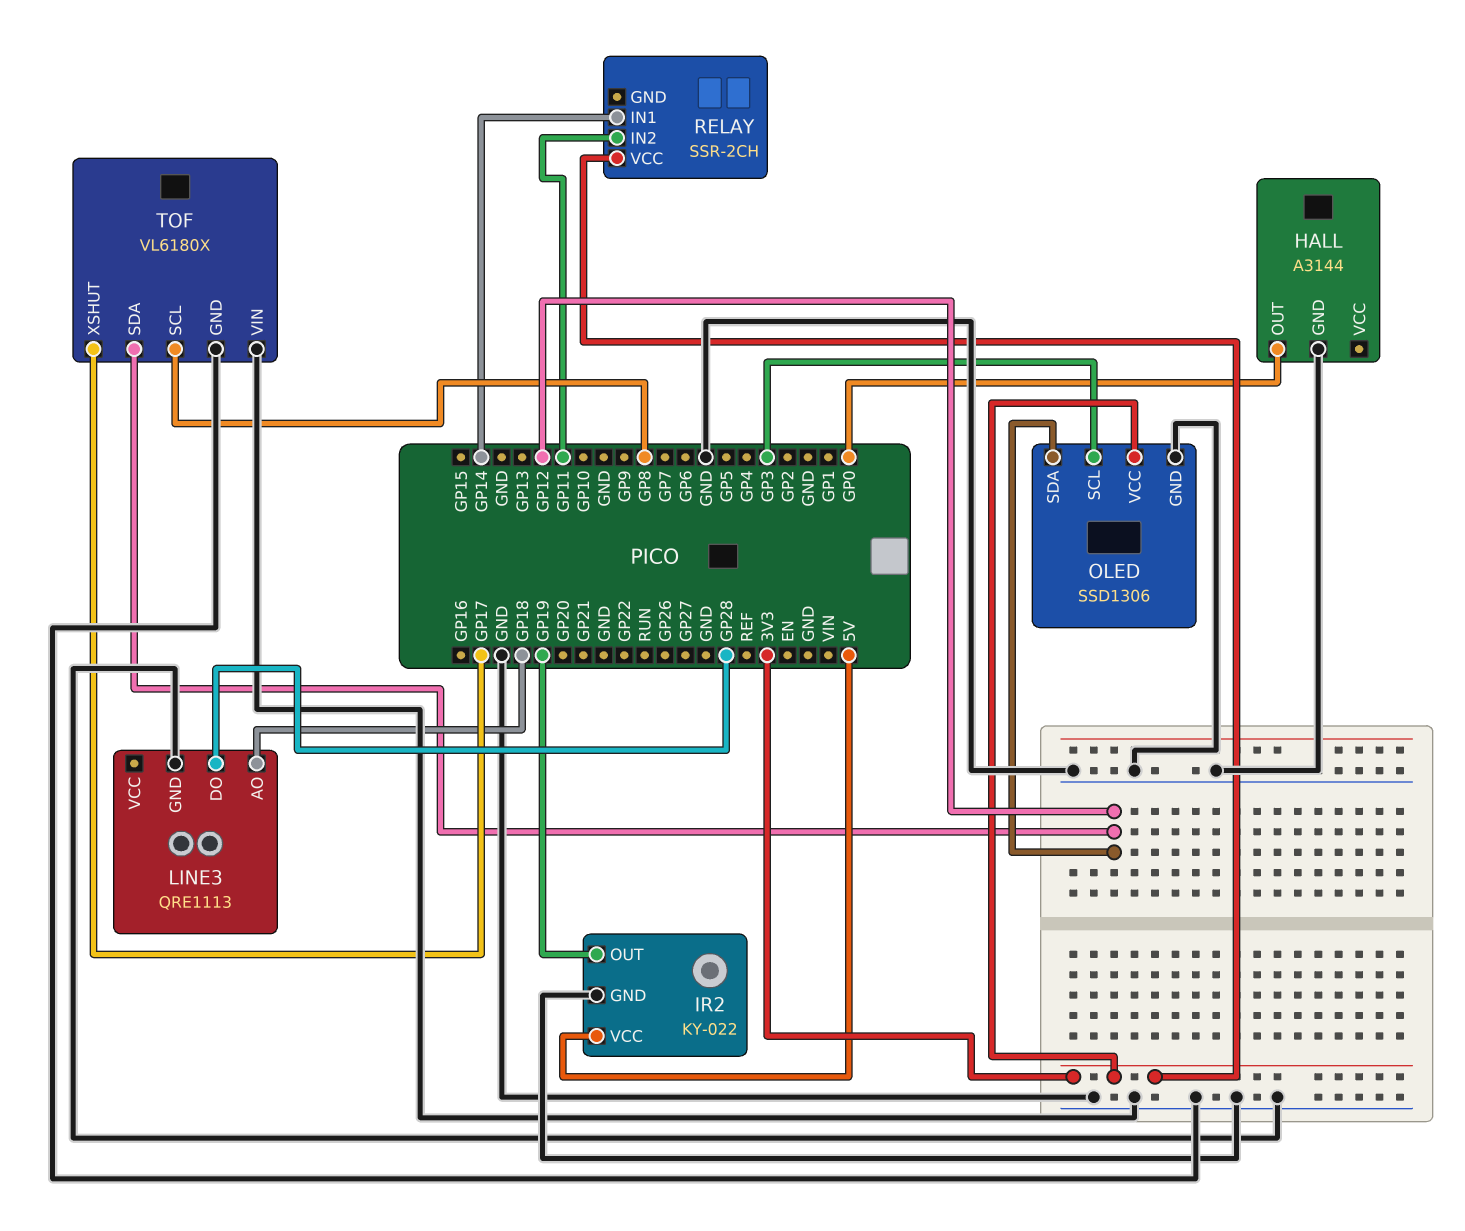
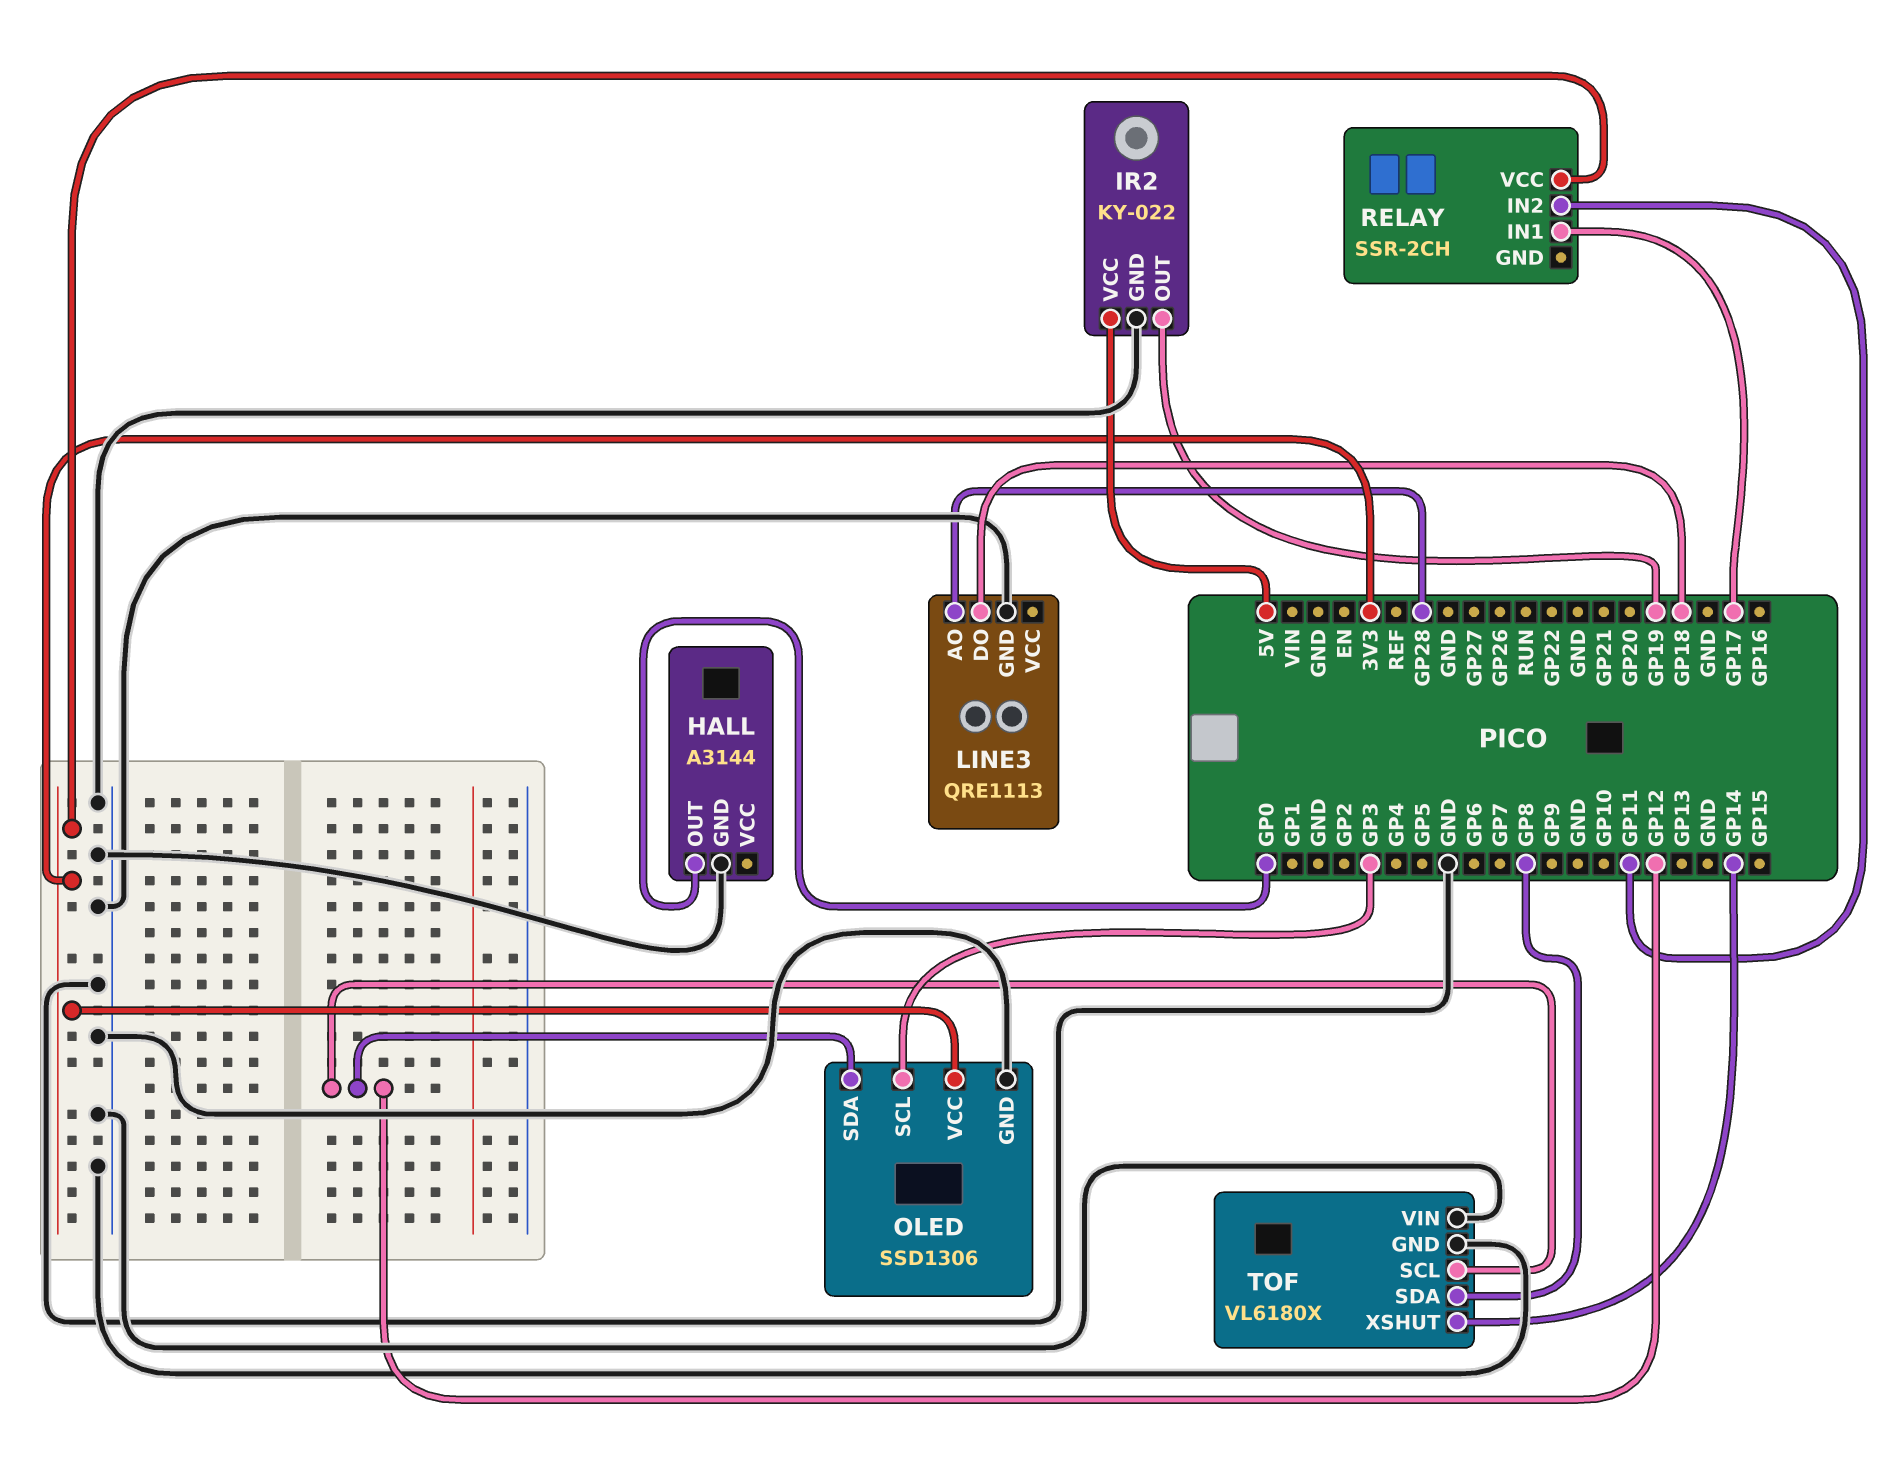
LINE3 pin AO: GP18 -> GP28
LINE3 pin DO: GP28 -> GP18
RELAY pin IN1: GP14 -> GP17
TOF pin SCL: GP8 -> GP12
TOF pin SDA: GP12 -> GP8
TOF pin XSHUT: GP17 -> GP14

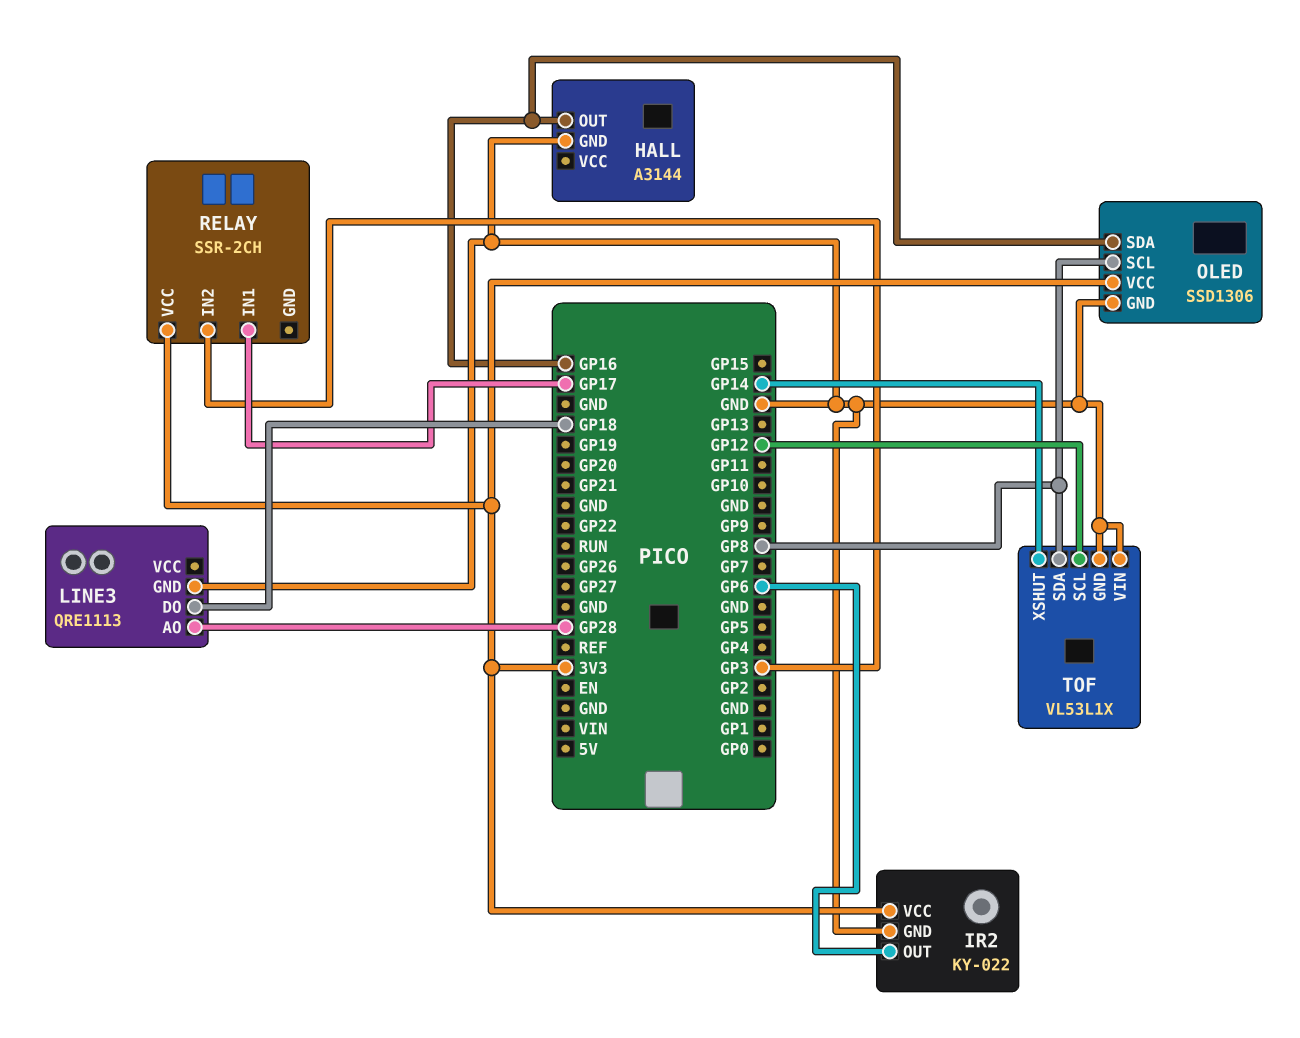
HALL pin OUT: GP0 -> GP16
IR2 pin OUT: GP19 -> GP6
IR2 pin VCC: 5V -> 3V3
OLED pin SCL: GP3 -> GP8
OLED pin SDA: GP12 -> GP16
RELAY pin IN2: GP11 -> GP3
TOF: VL6180X -> VL53L1X

